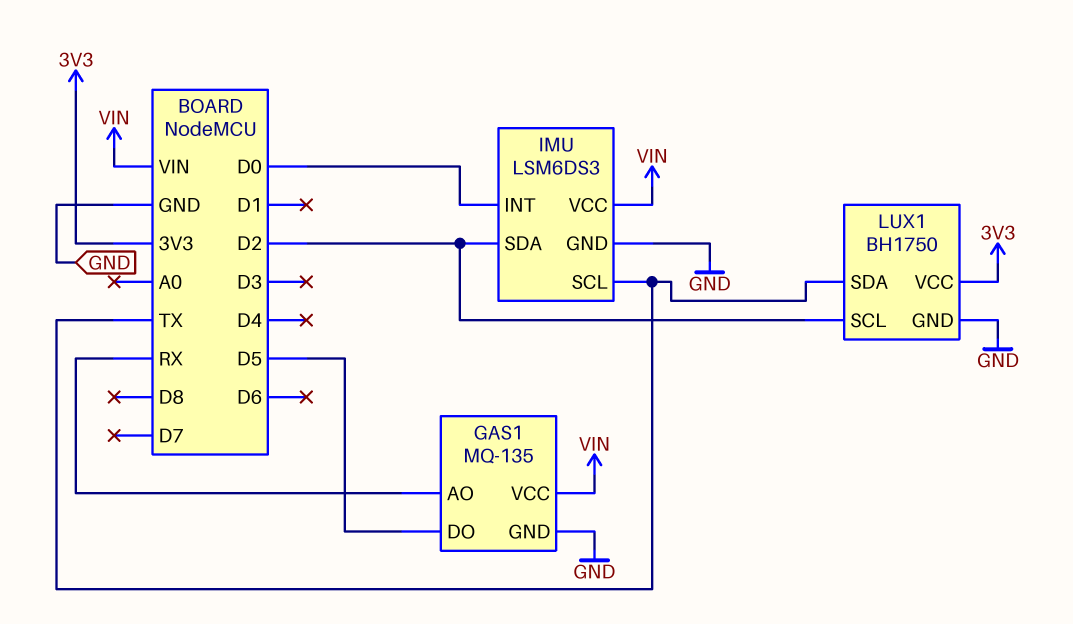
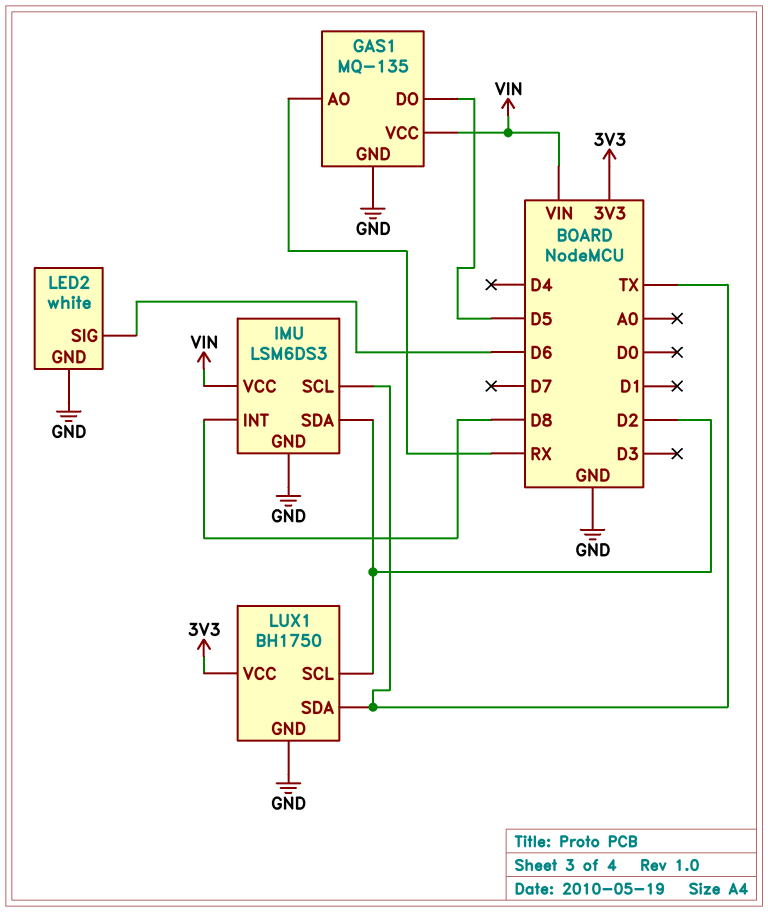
IMU pin INT: D0 -> D8
LED2: none -> white
LED2 pin GND: none -> GND
LED2 pin SIG: none -> D6

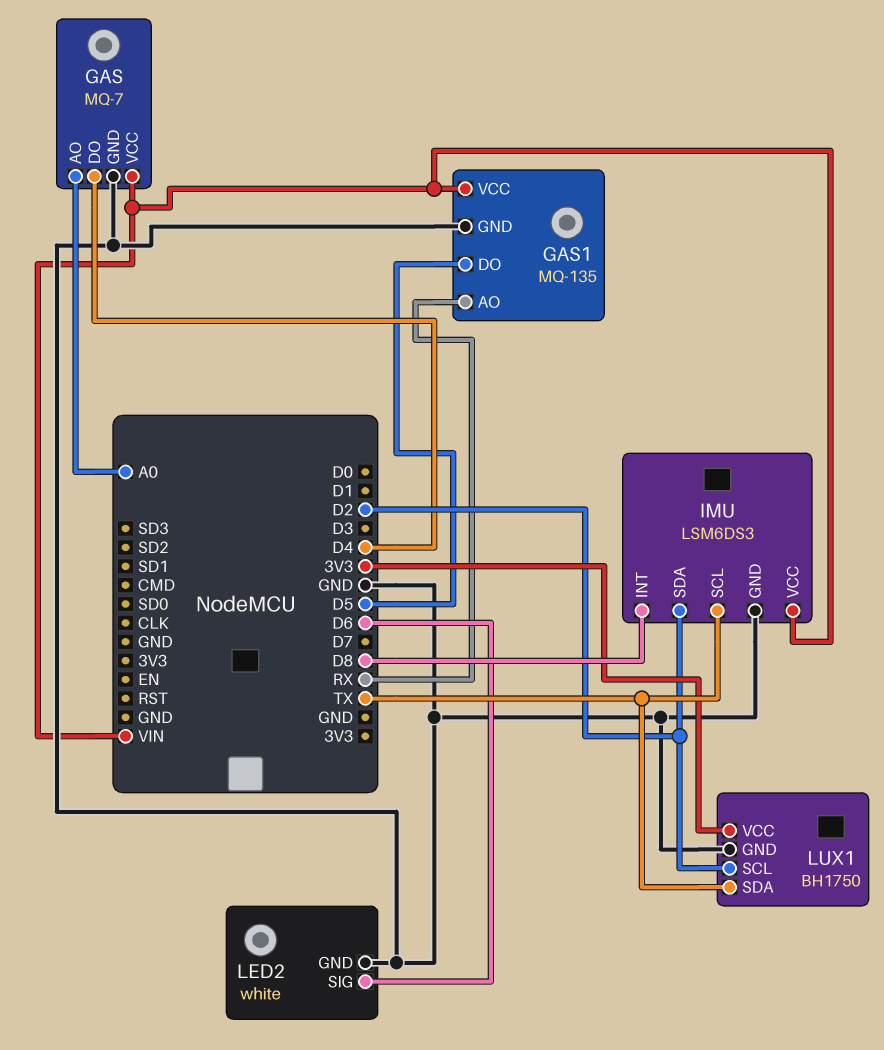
GAS: none -> MQ-7
GAS pin AO: none -> A0
GAS pin DO: none -> D4
GAS pin GND: none -> GND
GAS pin VCC: none -> VIN

